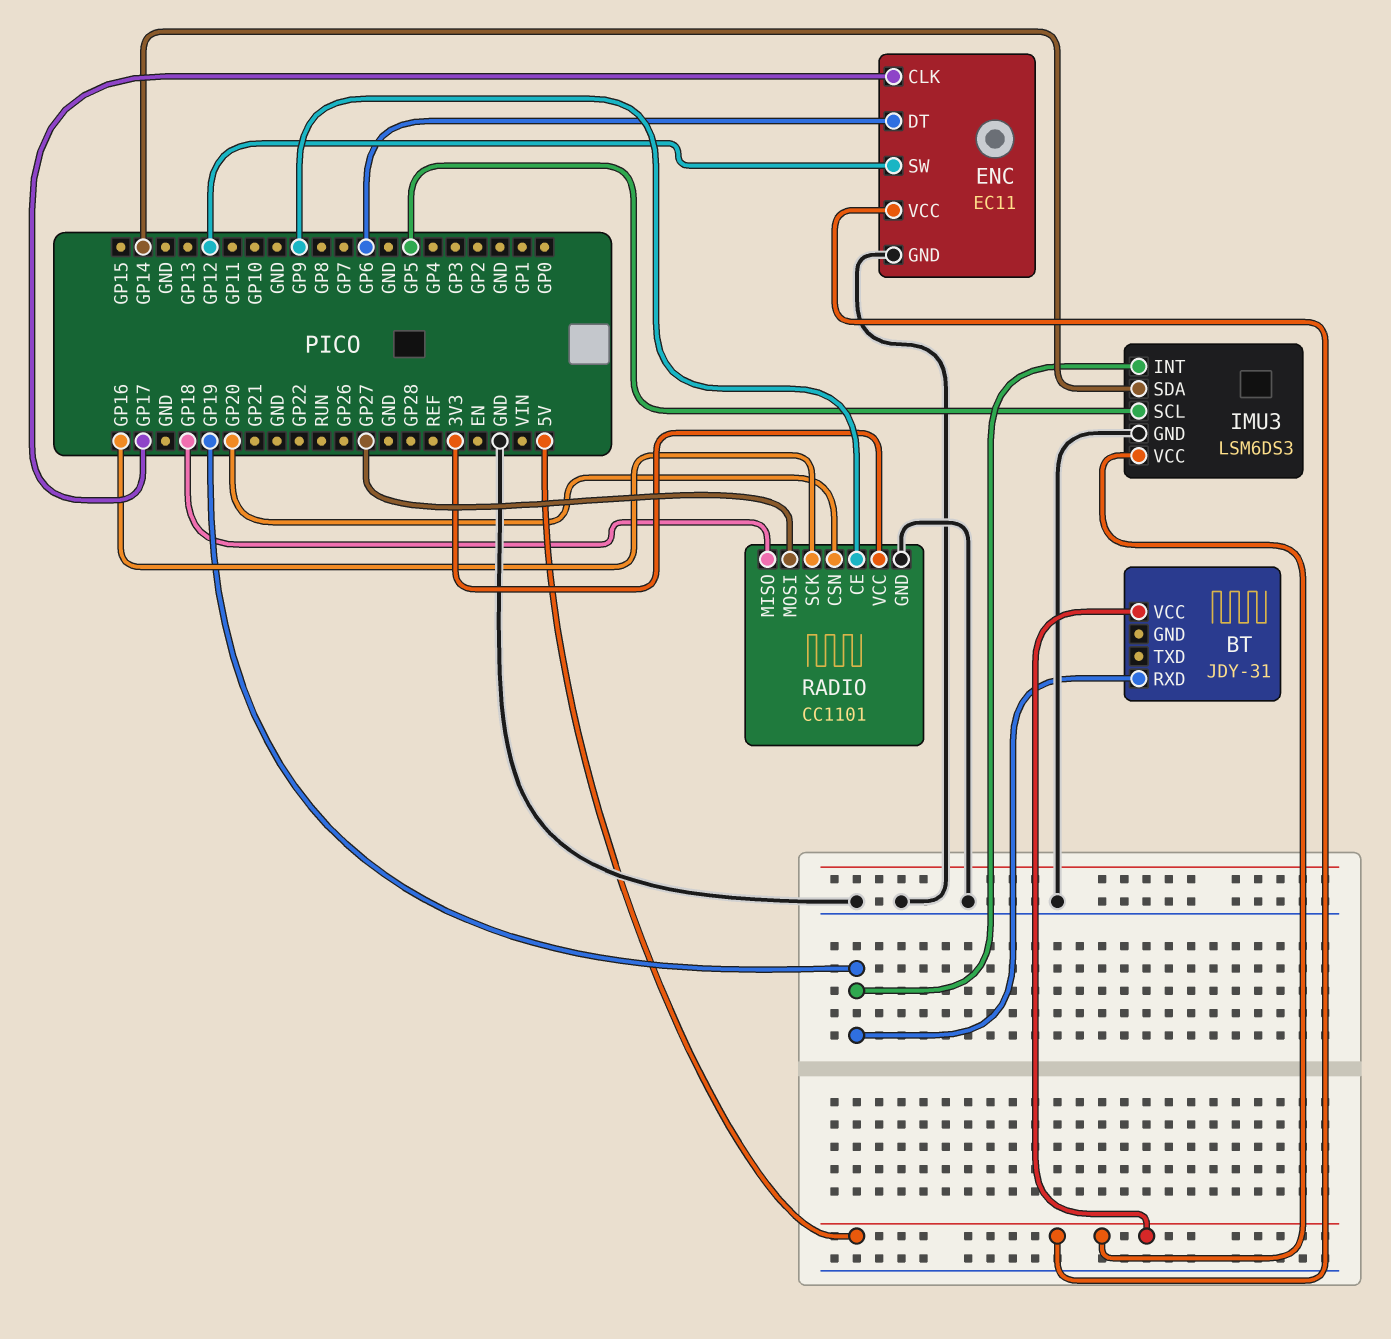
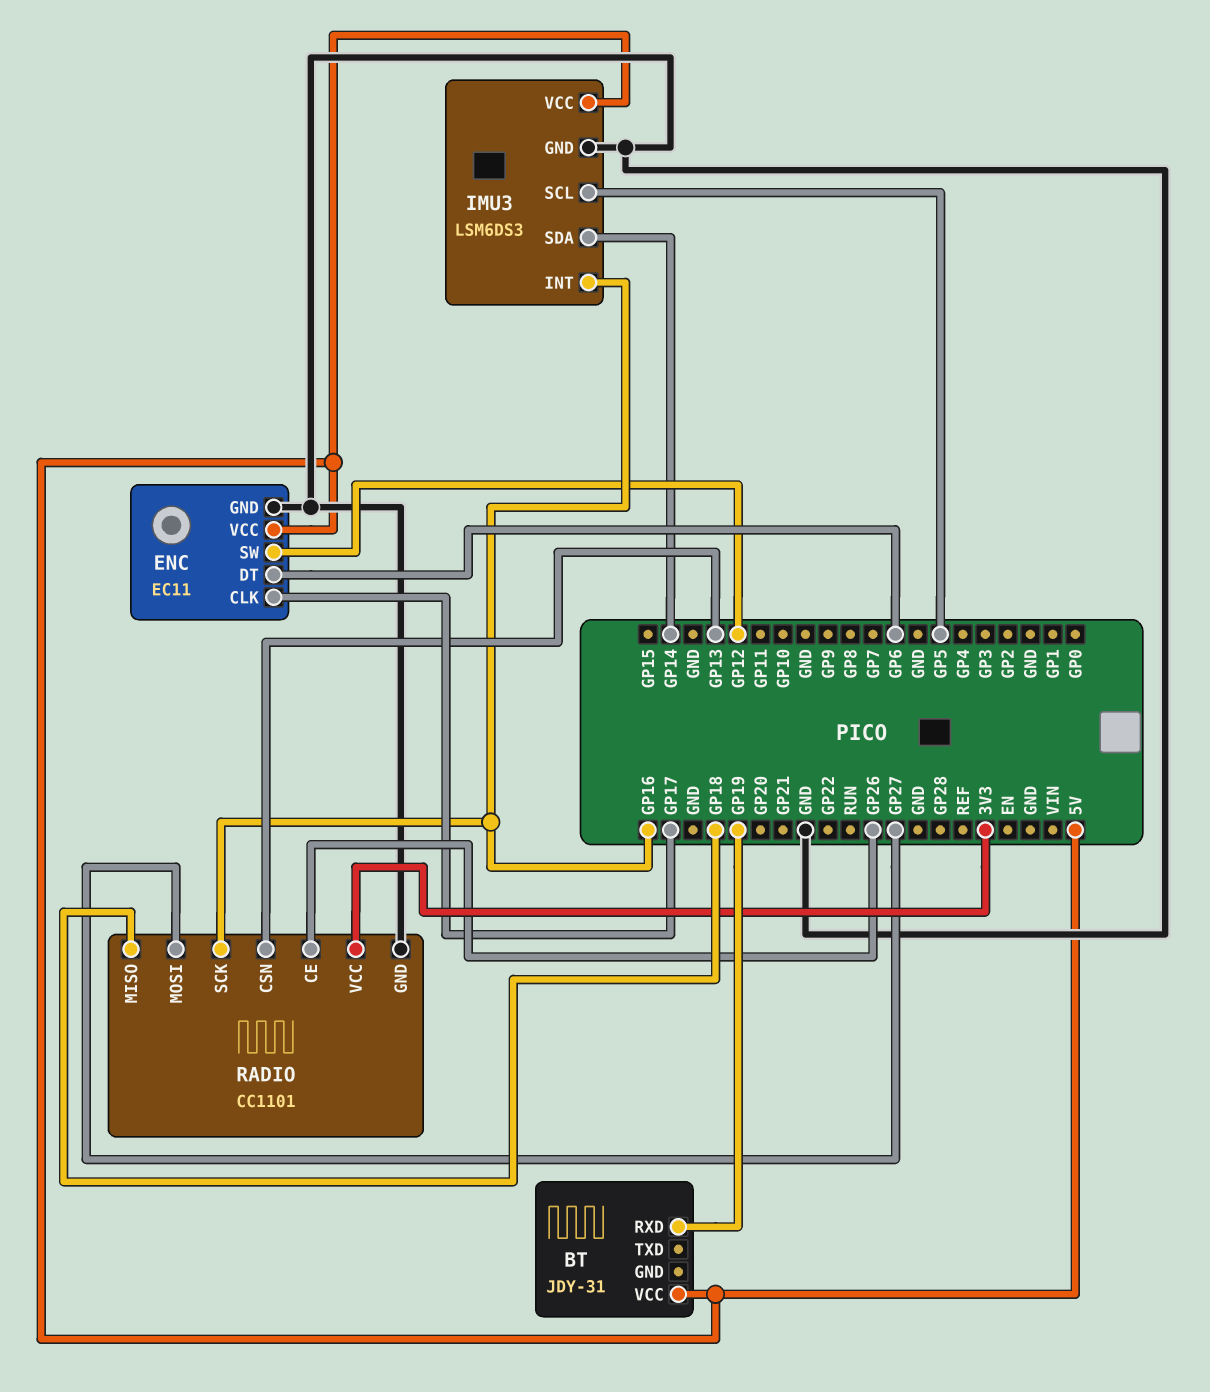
IMU3 pin INT: GP19 -> GP16
RADIO pin CE: GP9 -> GP26
RADIO pin CSN: GP20 -> GP13

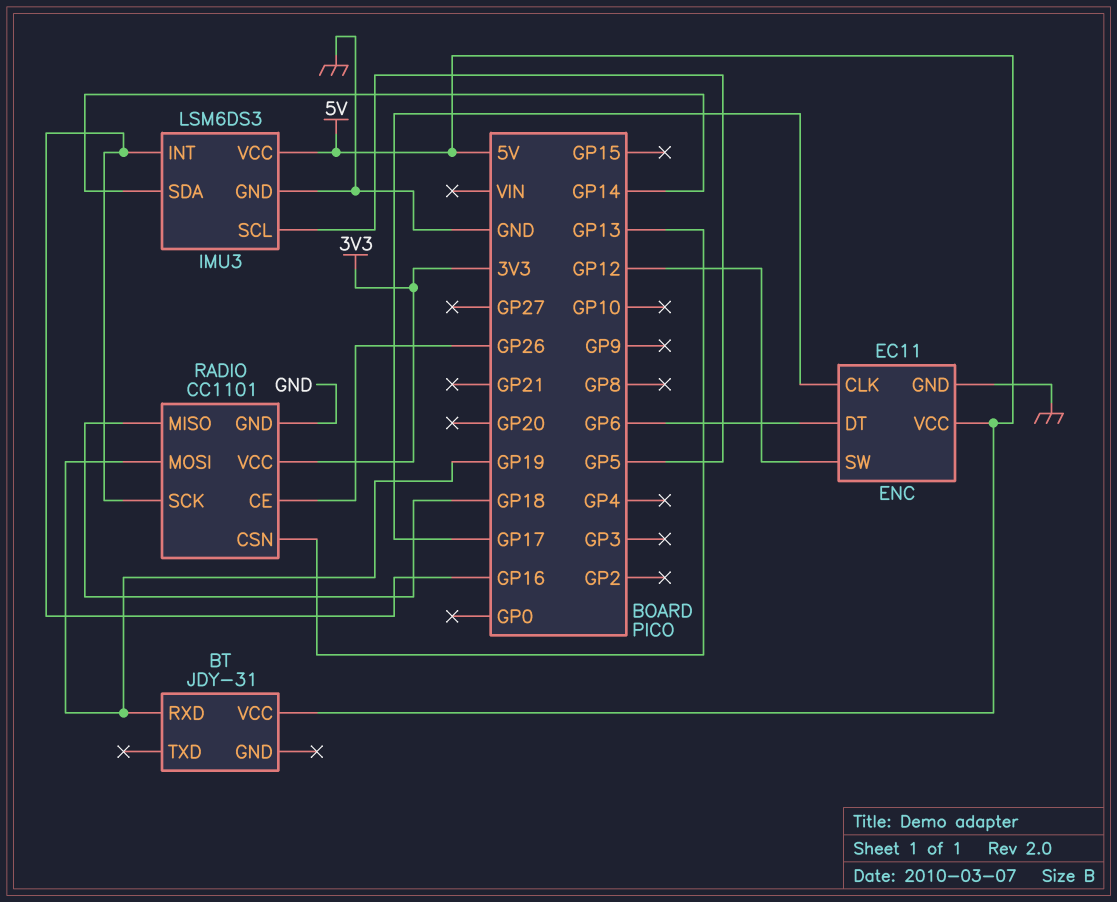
RADIO pin MOSI: GP27 -> GP19

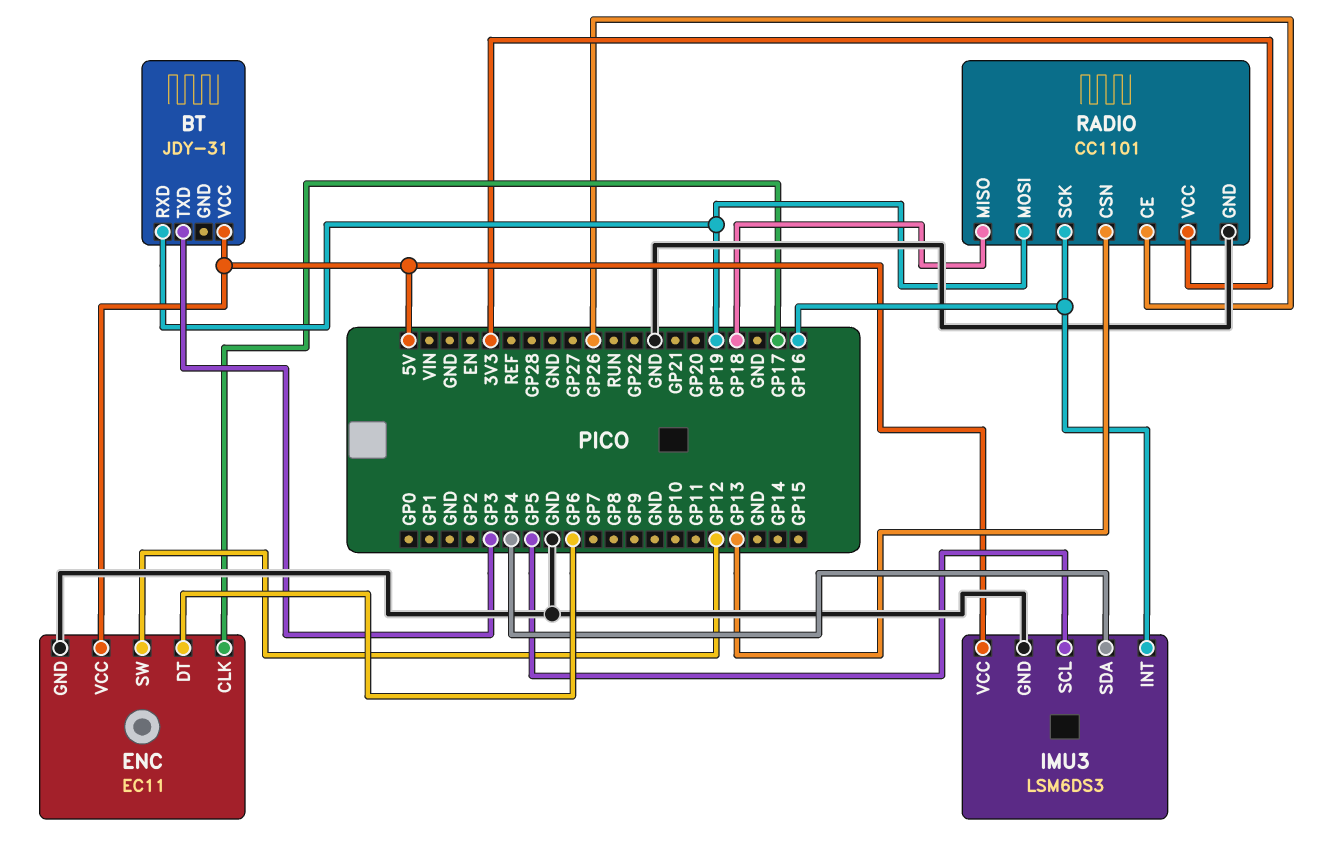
BT pin TXD: none -> GP3
IMU3 pin SDA: GP14 -> GP4

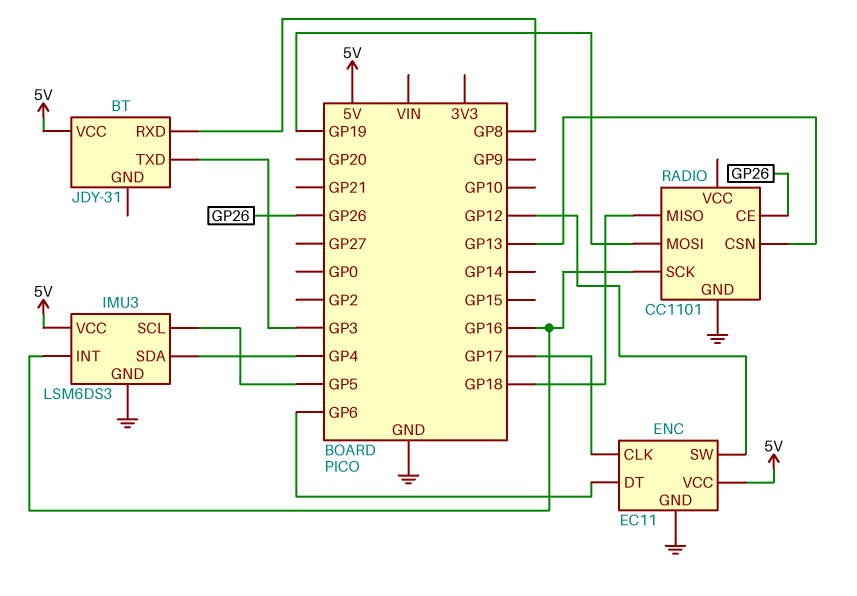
BT pin RXD: GP19 -> GP8
RADIO pin VCC: 3V3 -> none

